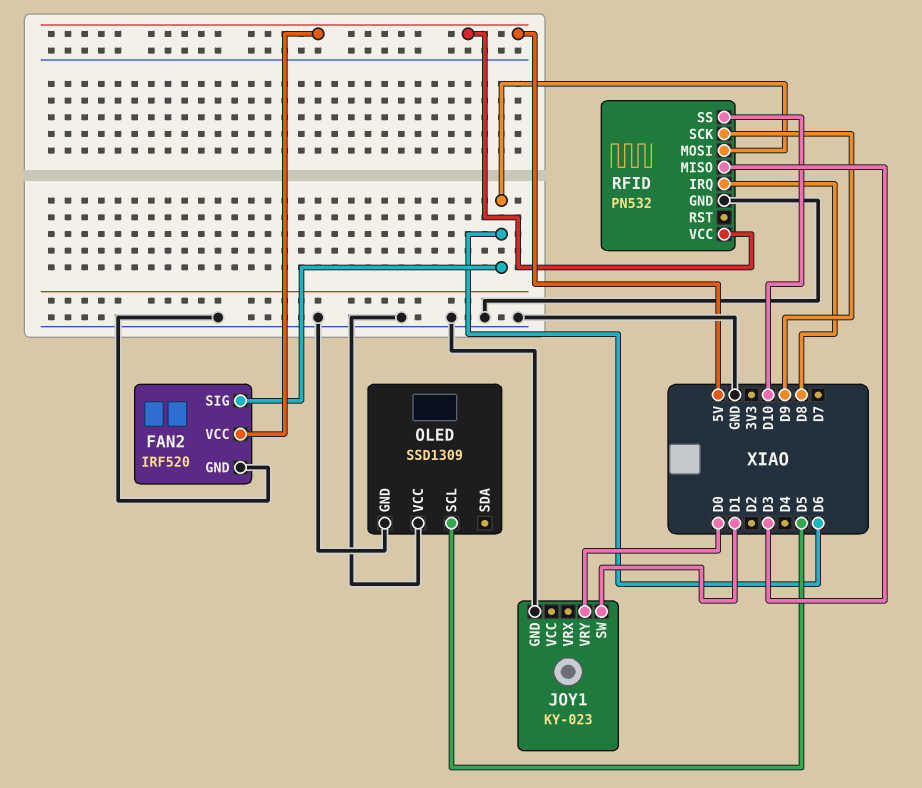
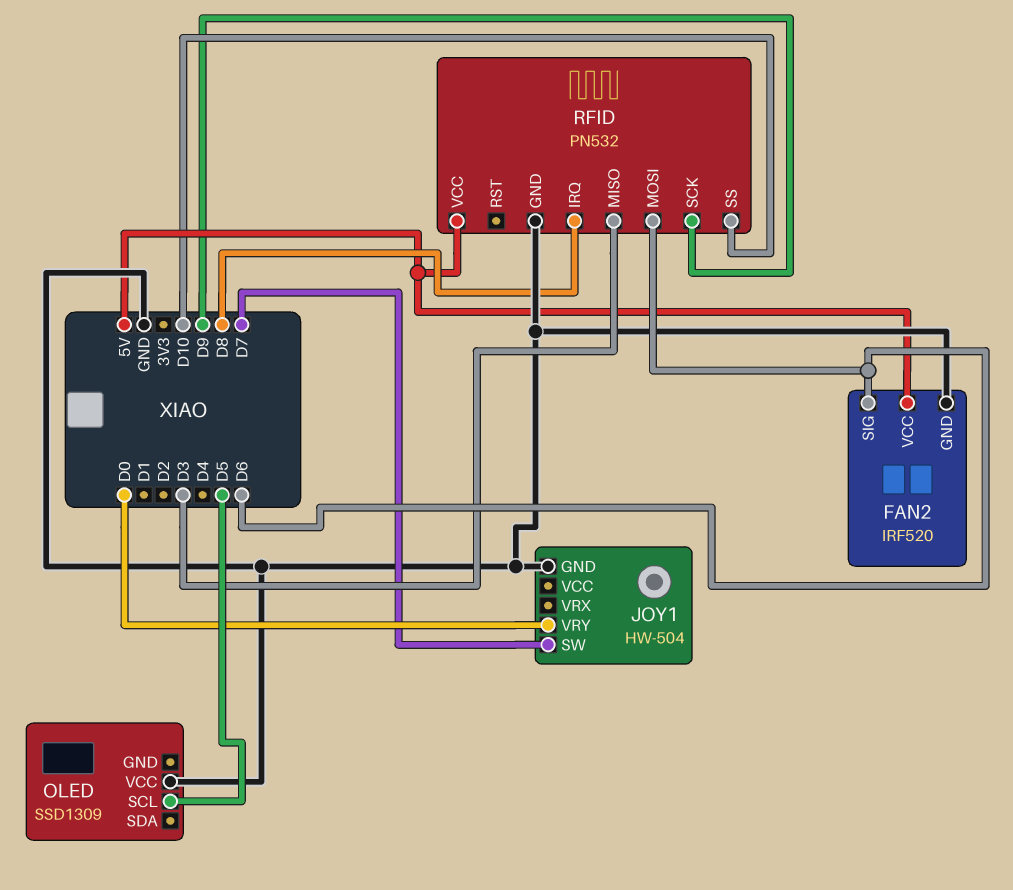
JOY1: KY-023 -> HW-504
JOY1 pin SW: D1 -> D7
OLED pin GND: GND -> none

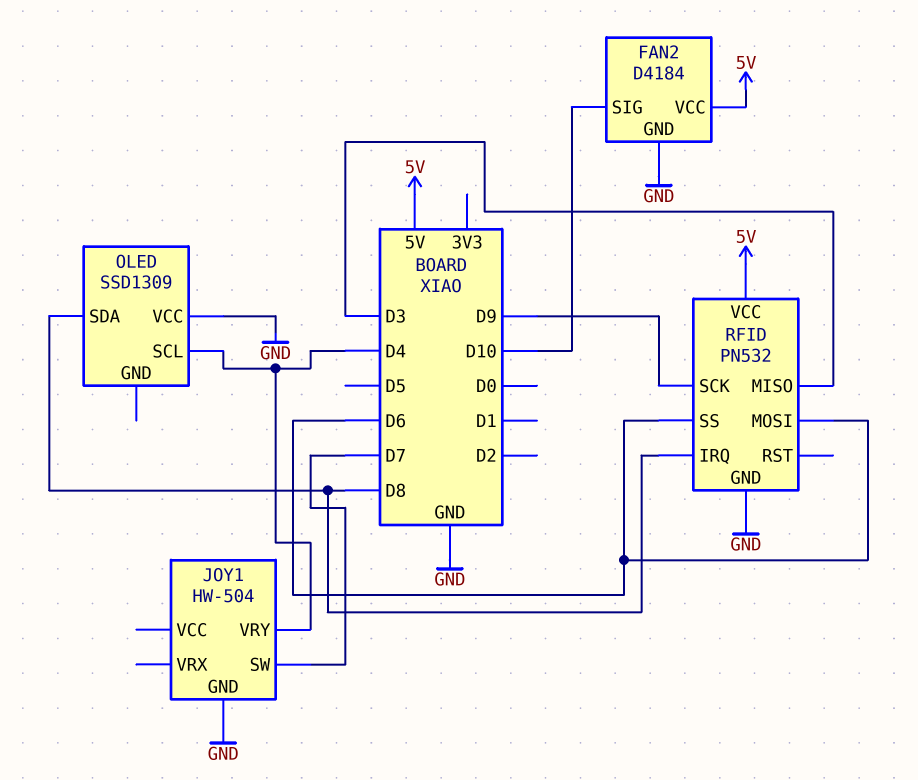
FAN2: IRF520 -> D4184
FAN2 pin SIG: D6 -> D10
JOY1 pin VRY: D0 -> D4
OLED pin SCL: D5 -> D4
OLED pin SDA: none -> D8
RFID pin SS: D10 -> D6

